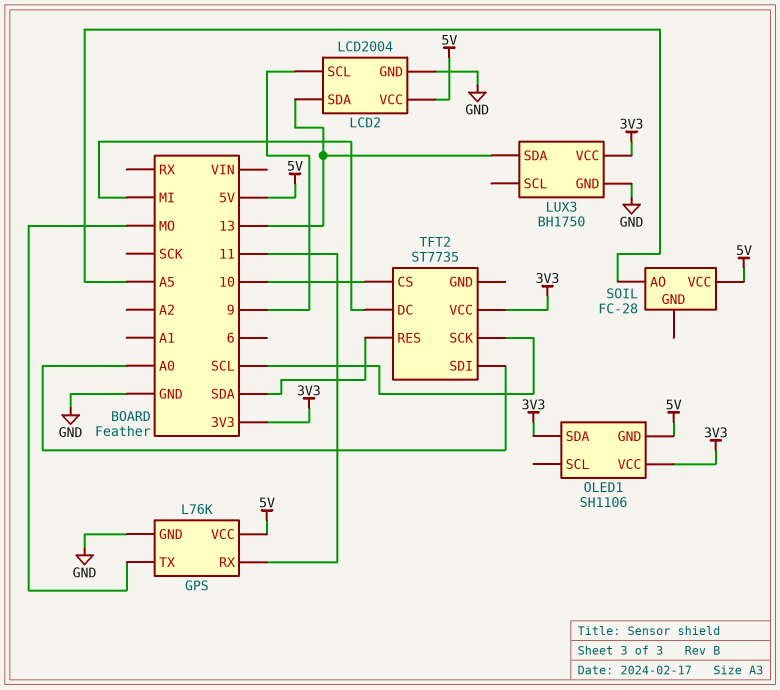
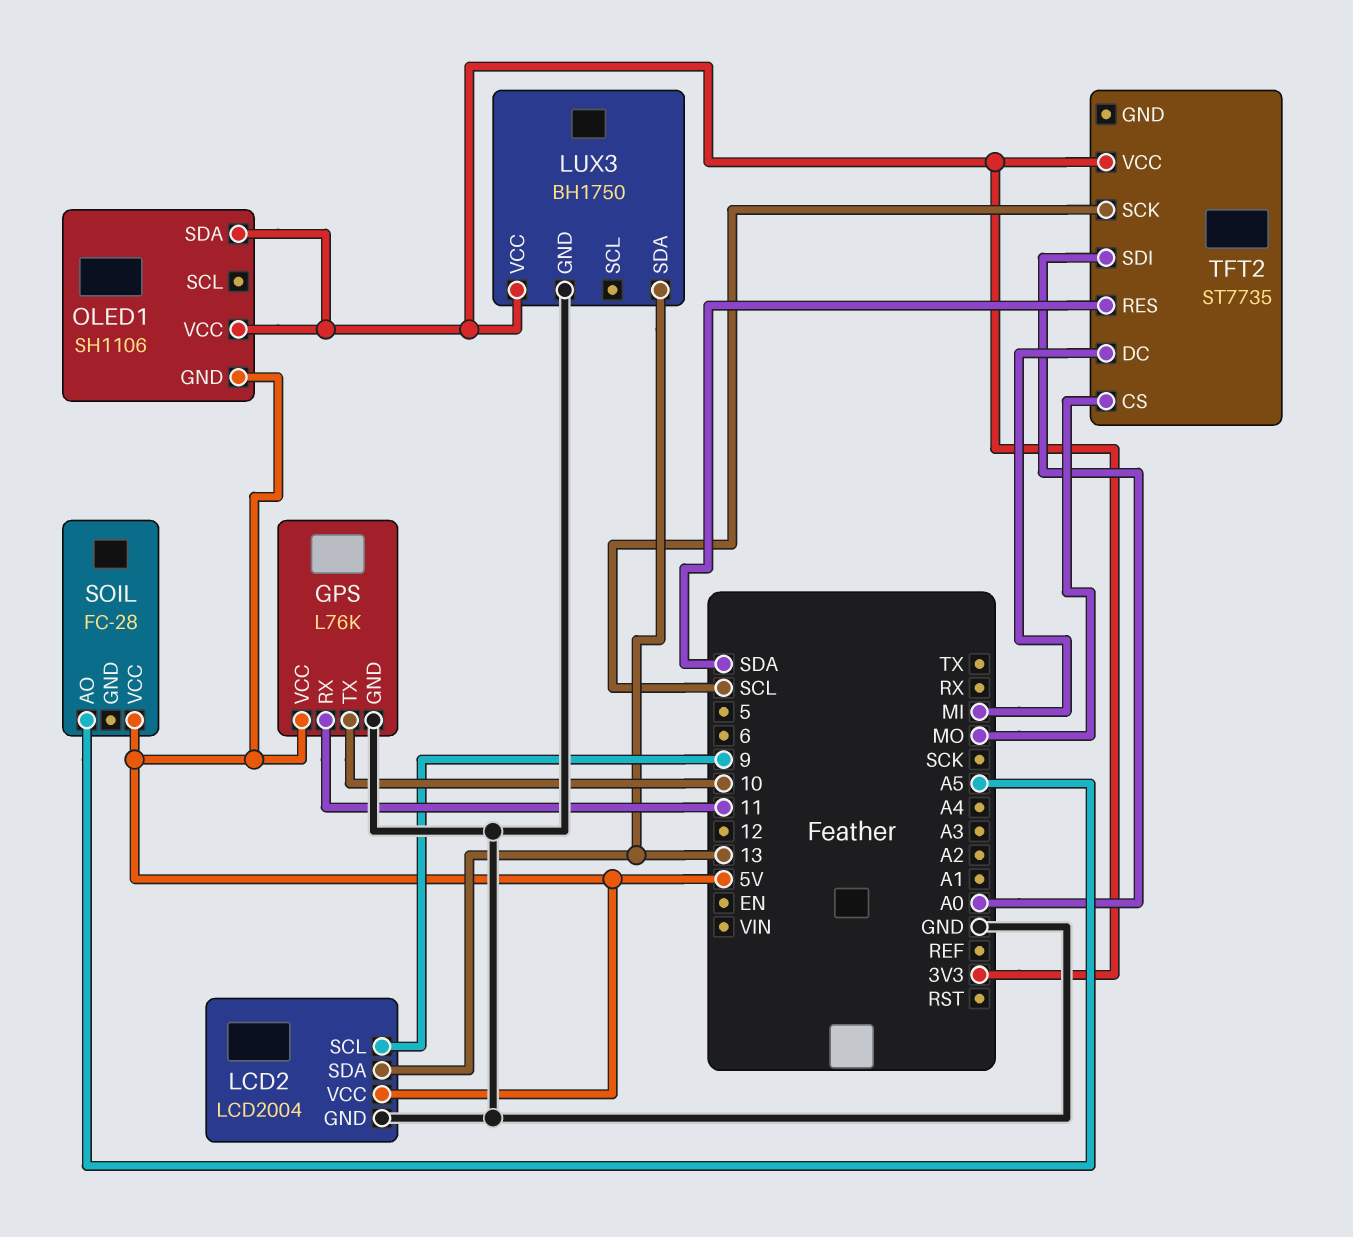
GPS pin TX: MO -> 10
TFT2 pin CS: 10 -> MO

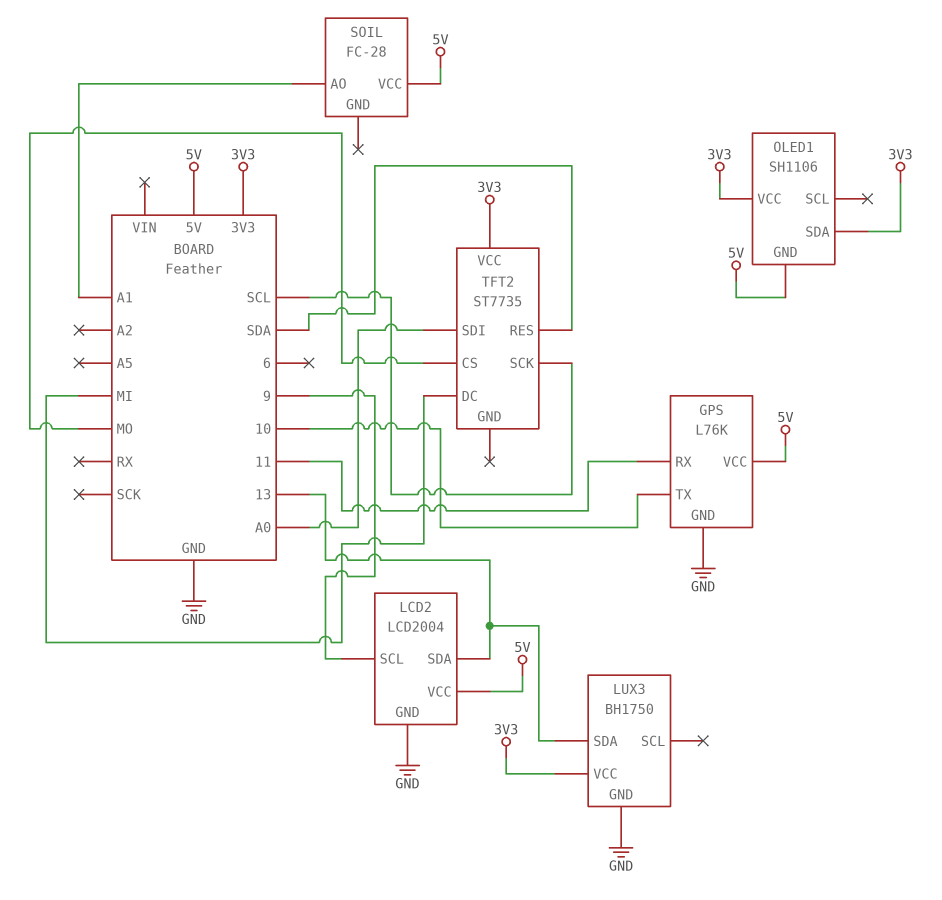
SOIL pin AO: A5 -> A1

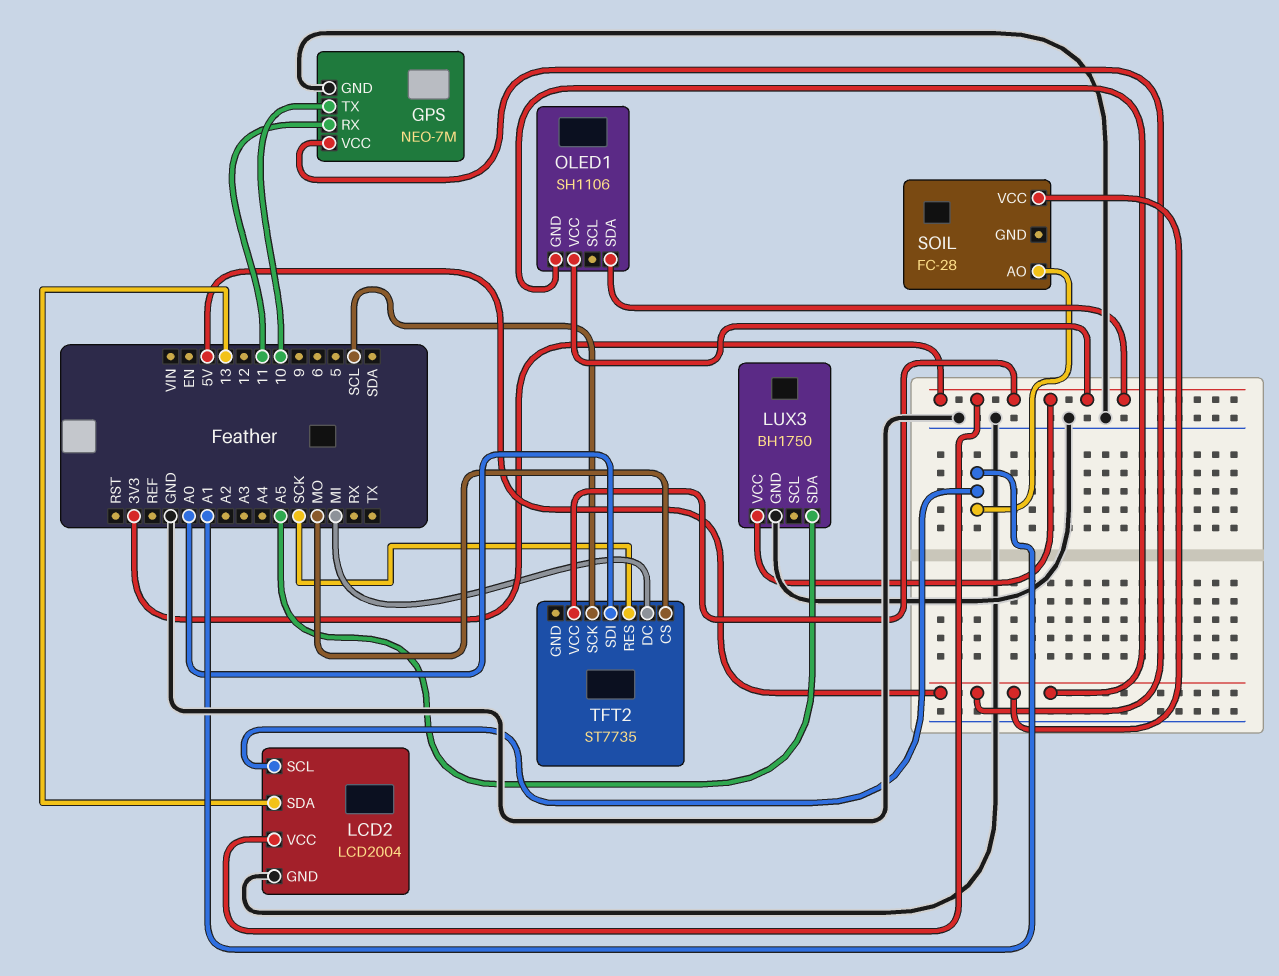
GPS: L76K -> NEO-7M
LCD2 pin SCL: 9 -> A1
LCD2 pin VCC: 5V -> 3V3
LUX3 pin SDA: 13 -> A5
TFT2 pin RES: SDA -> SCK

